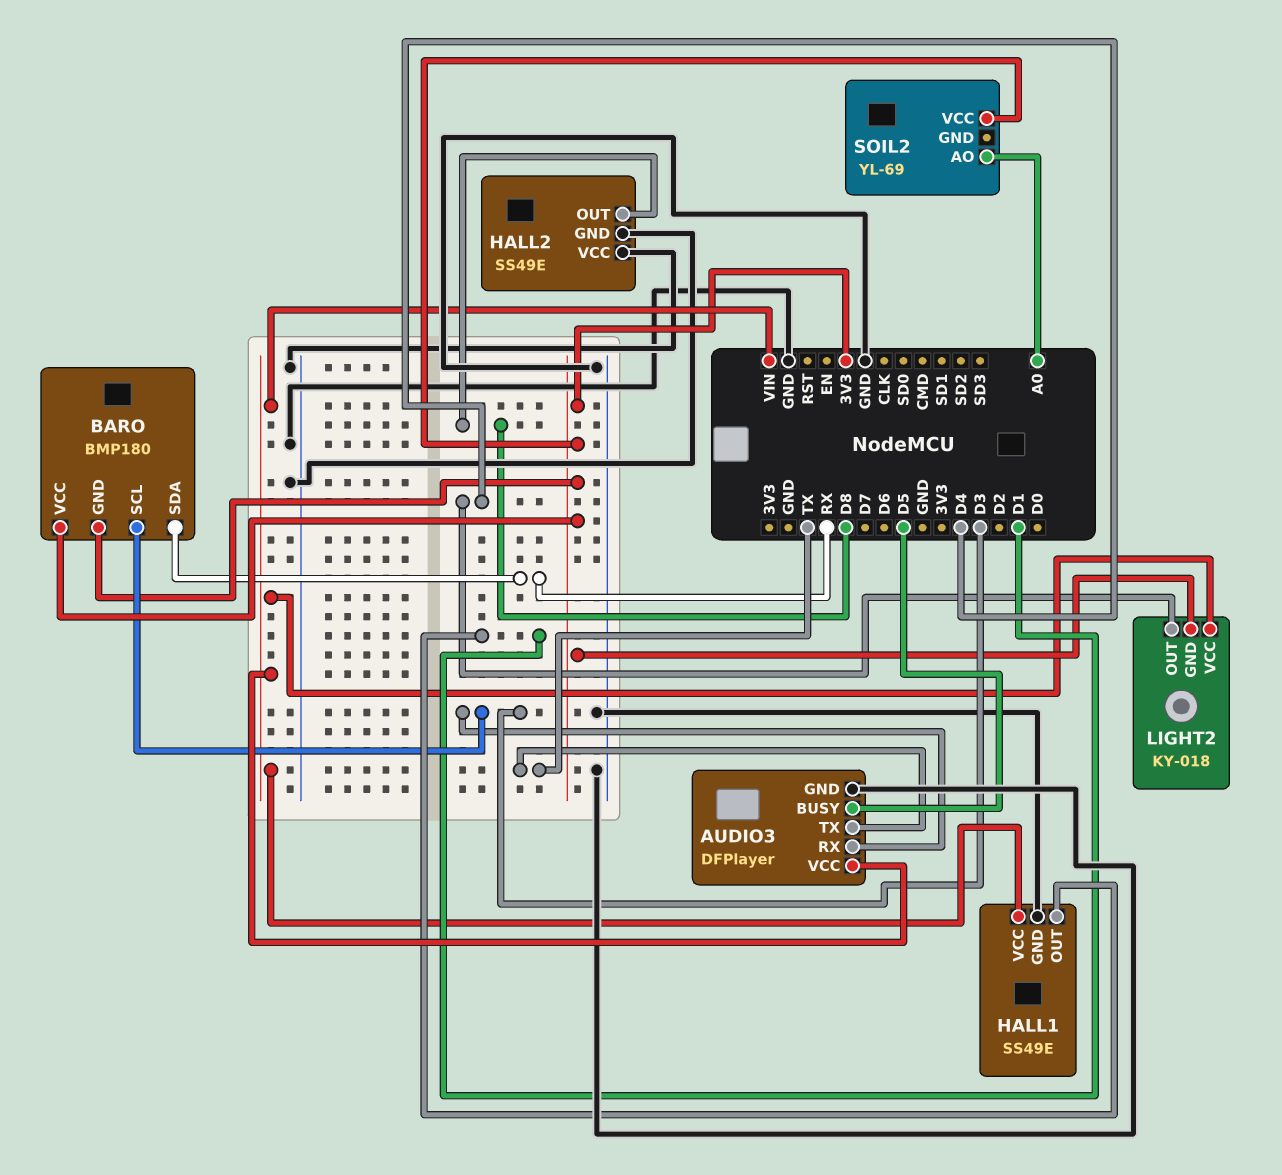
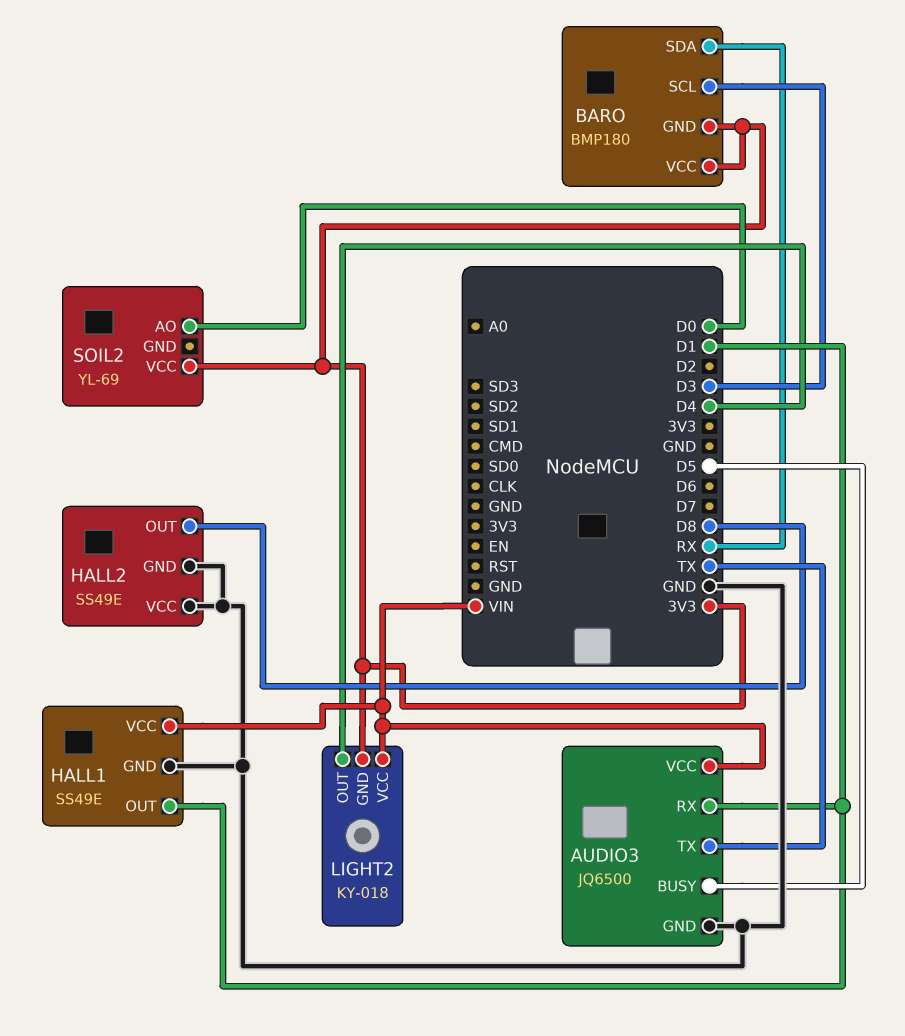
AUDIO3: DFPlayer -> JQ6500
AUDIO3 pin RX: D3 -> D1
SOIL2 pin AO: A0 -> D0

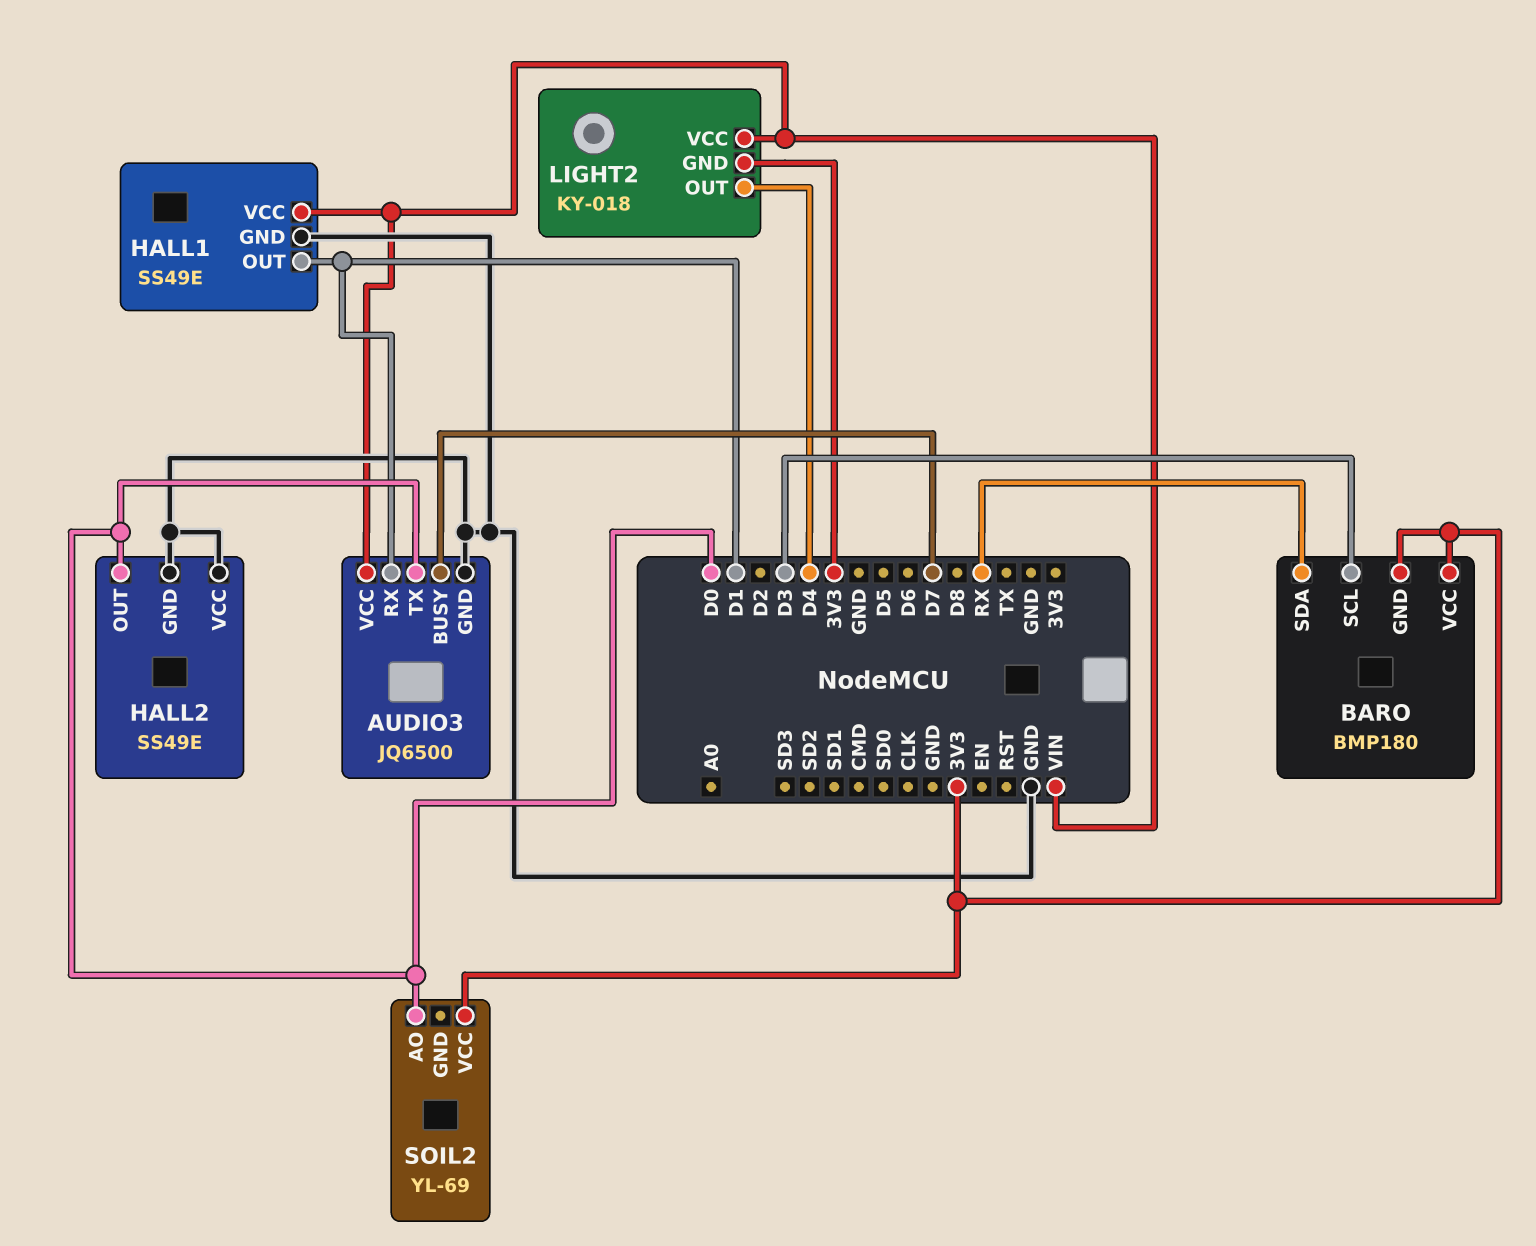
AUDIO3 pin BUSY: D5 -> D7
AUDIO3 pin TX: TX -> D0
HALL2 pin OUT: D8 -> D0

